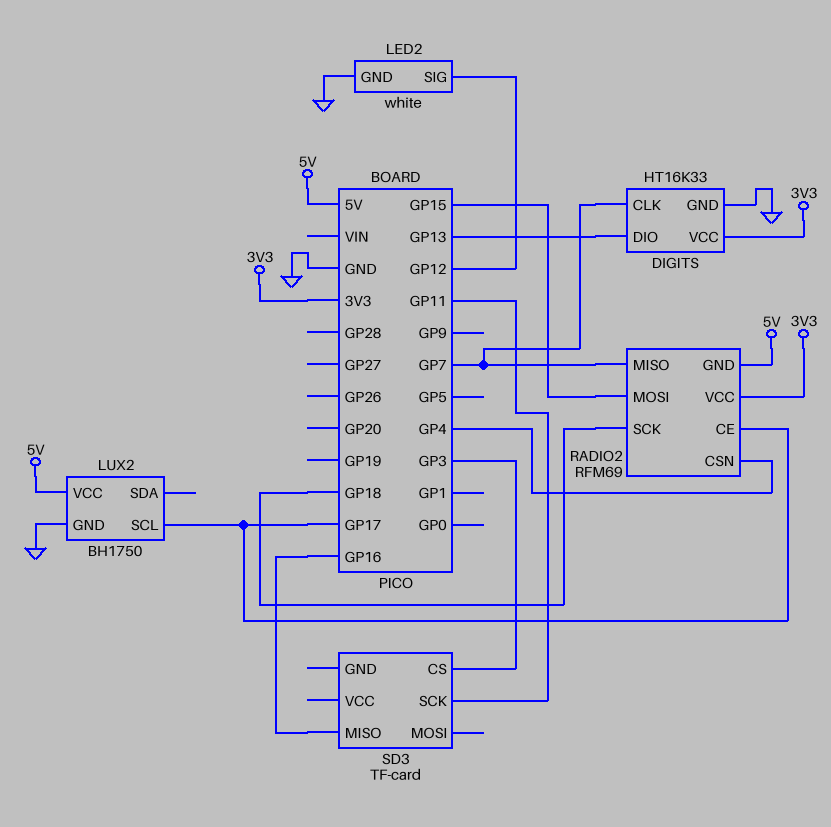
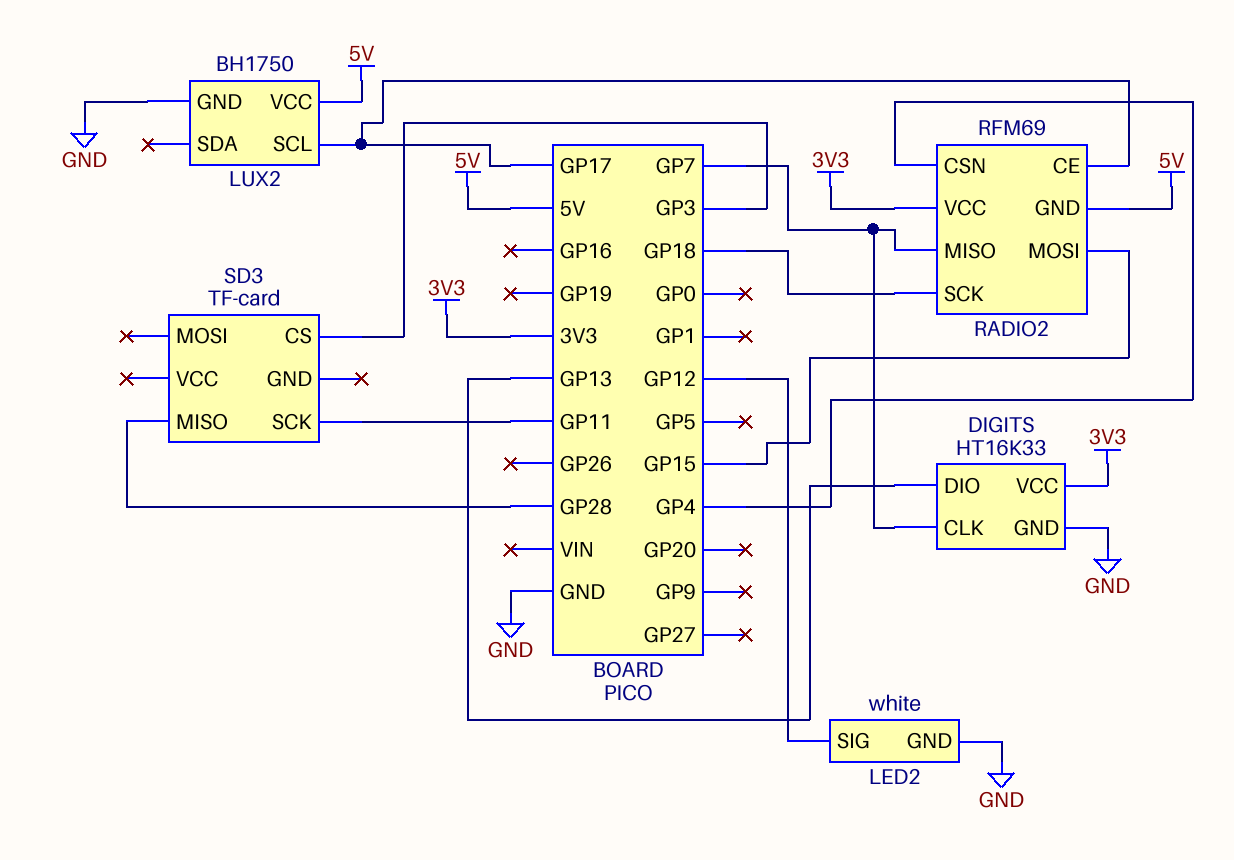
SD3 pin MISO: GP16 -> GP28

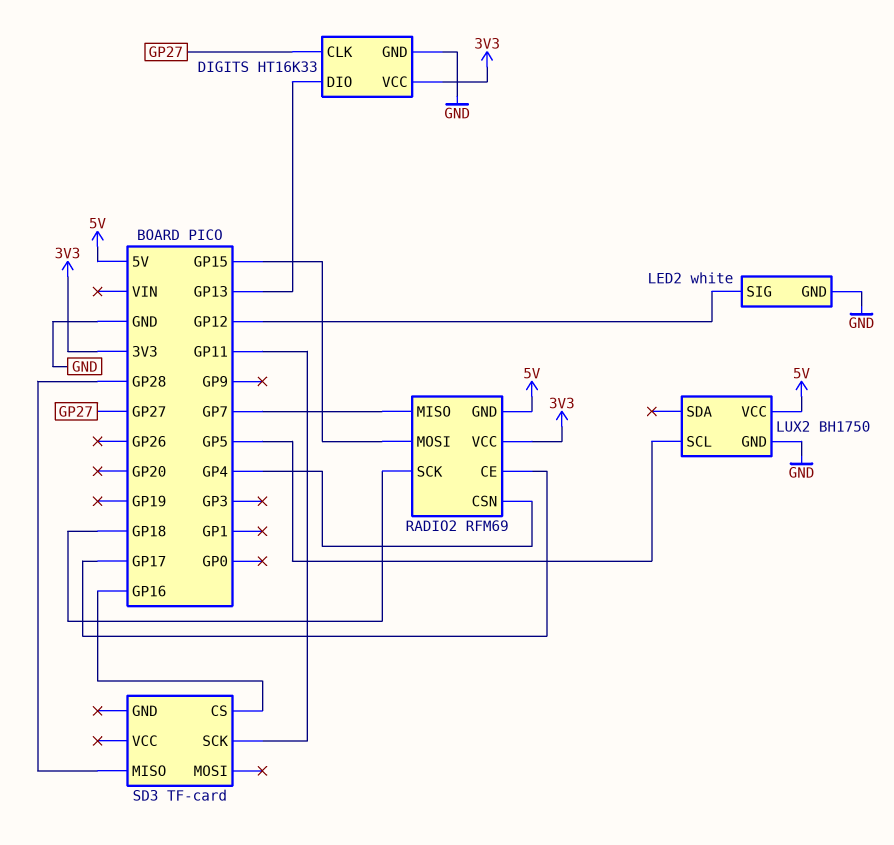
DIGITS pin CLK: GP7 -> GP27
LUX2 pin SCL: GP17 -> GP5
SD3 pin CS: GP3 -> GP16

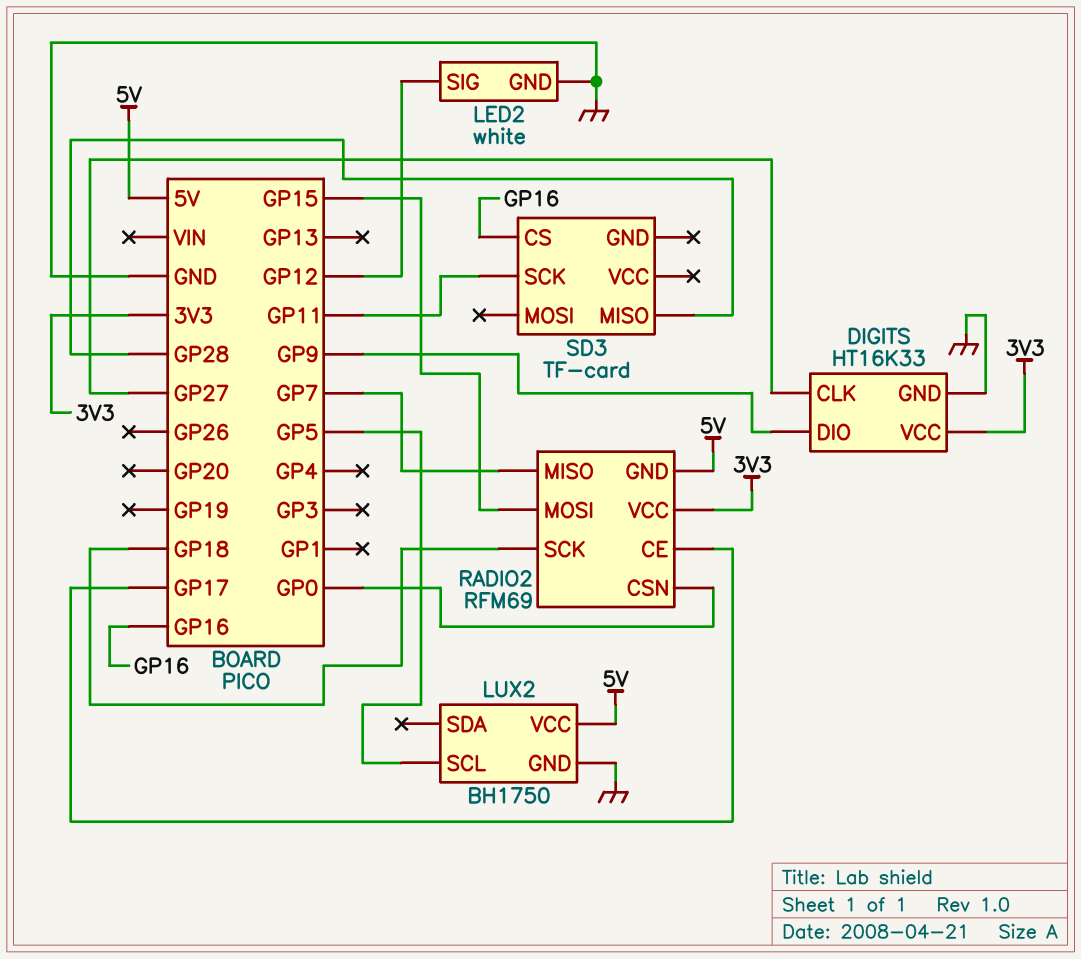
DIGITS pin DIO: GP13 -> GP9
RADIO2 pin CSN: GP4 -> GP0

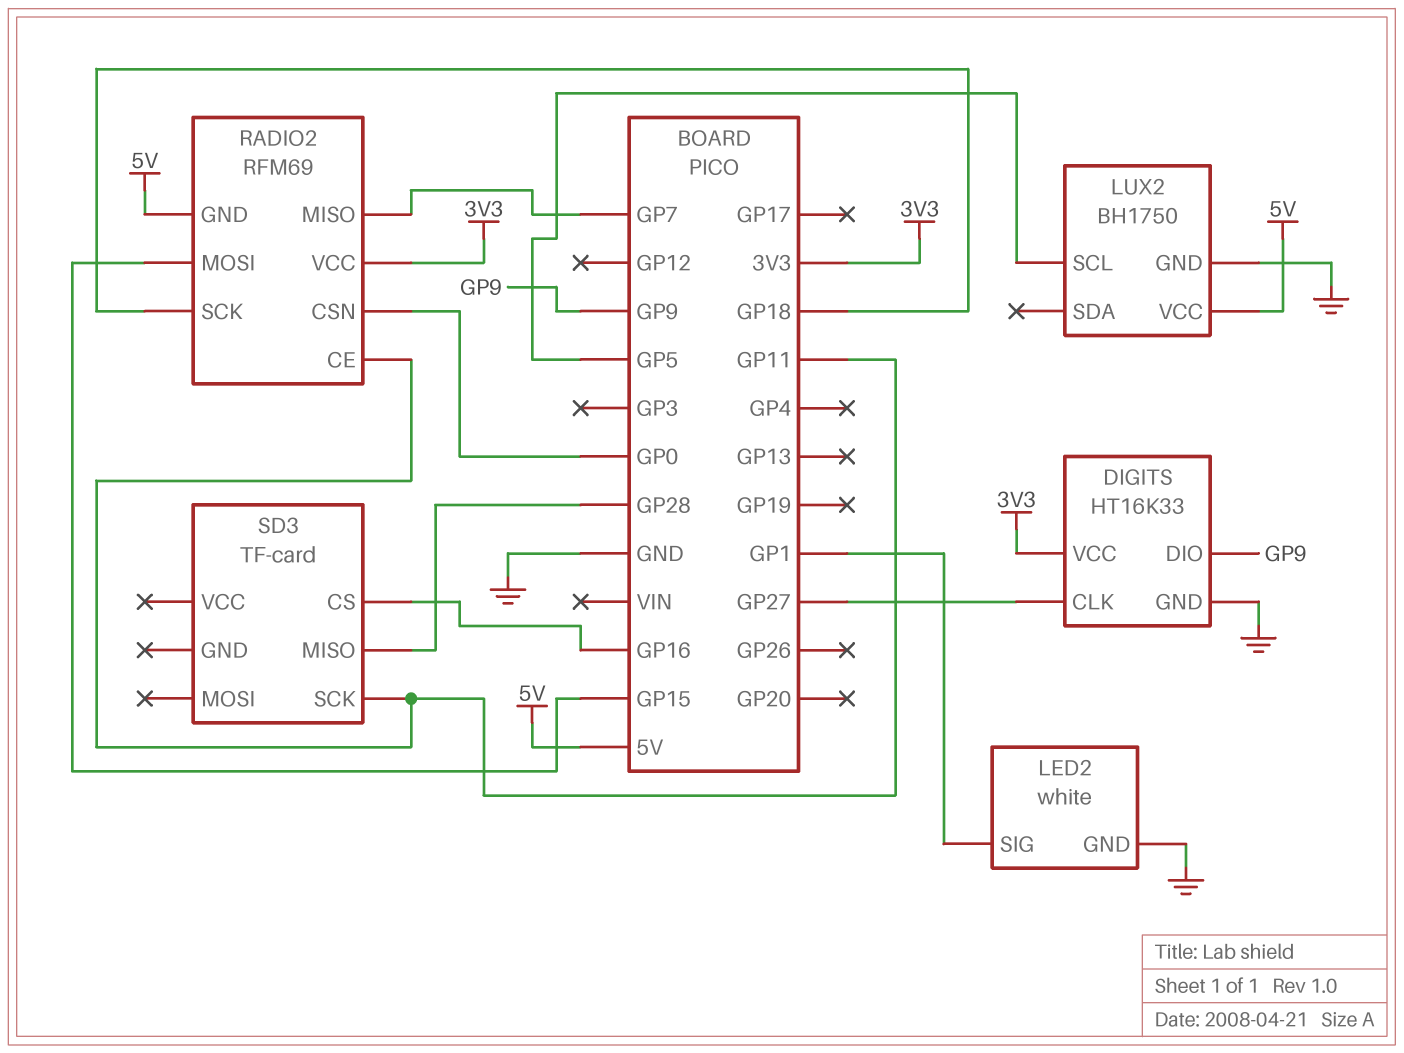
LED2 pin SIG: GP12 -> GP1
RADIO2 pin CE: GP17 -> GP11

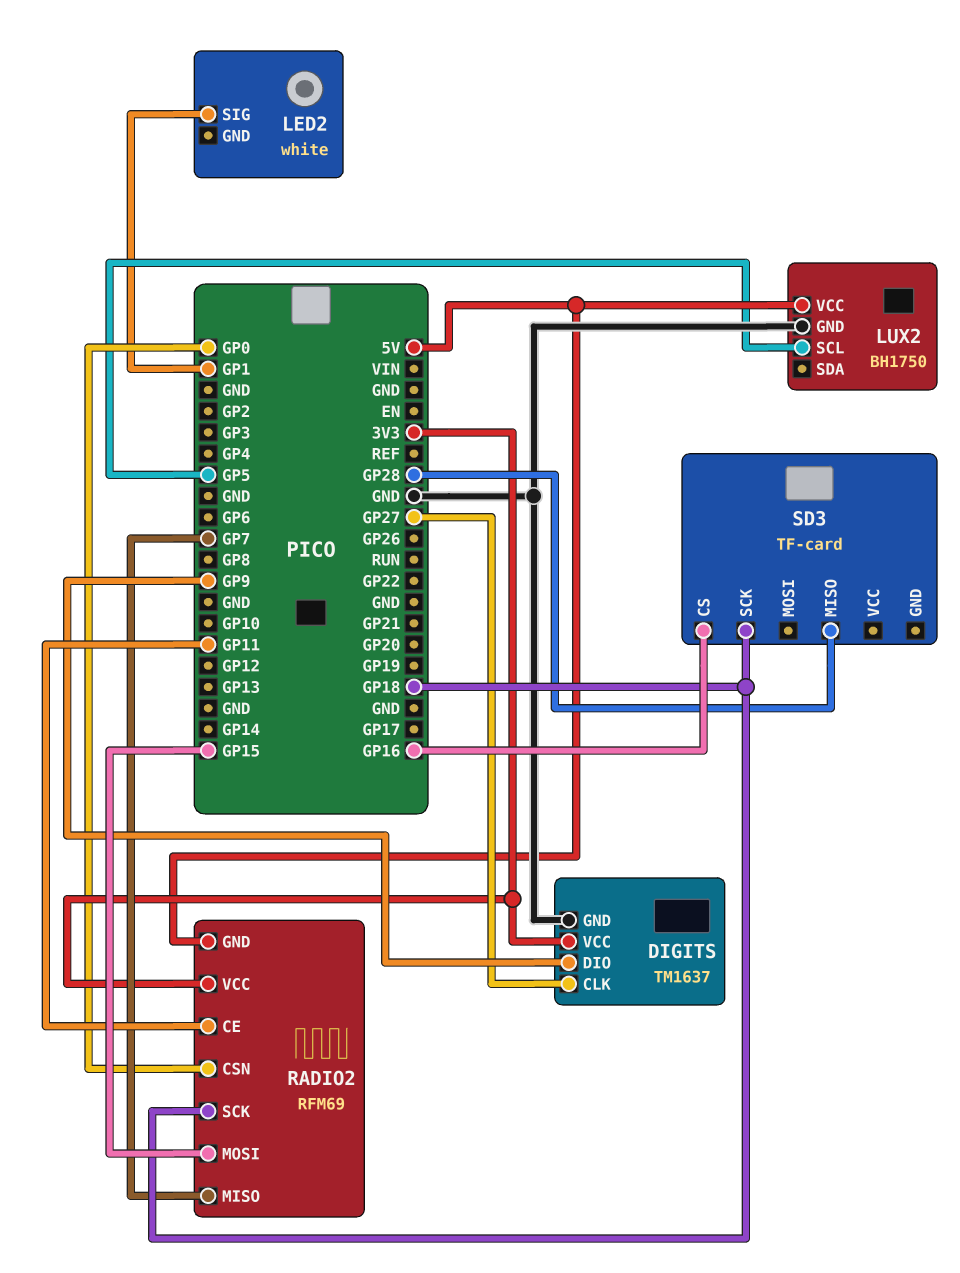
DIGITS: HT16K33 -> TM1637
LED2 pin GND: GND -> none
SD3 pin SCK: GP11 -> GP18

